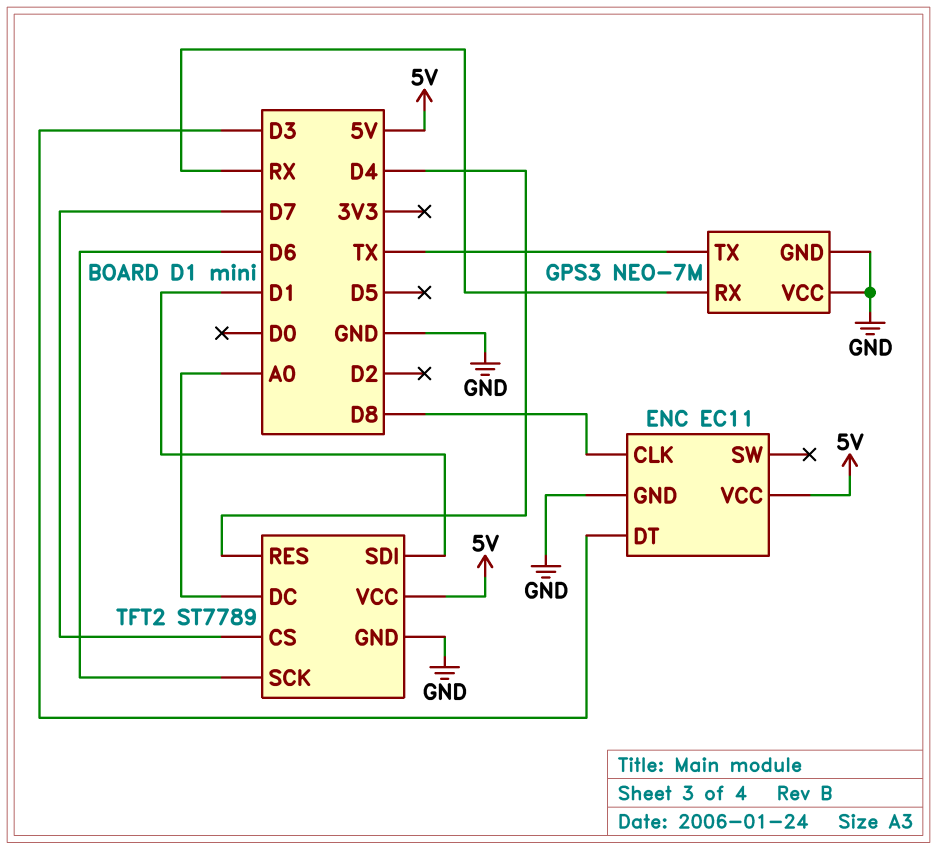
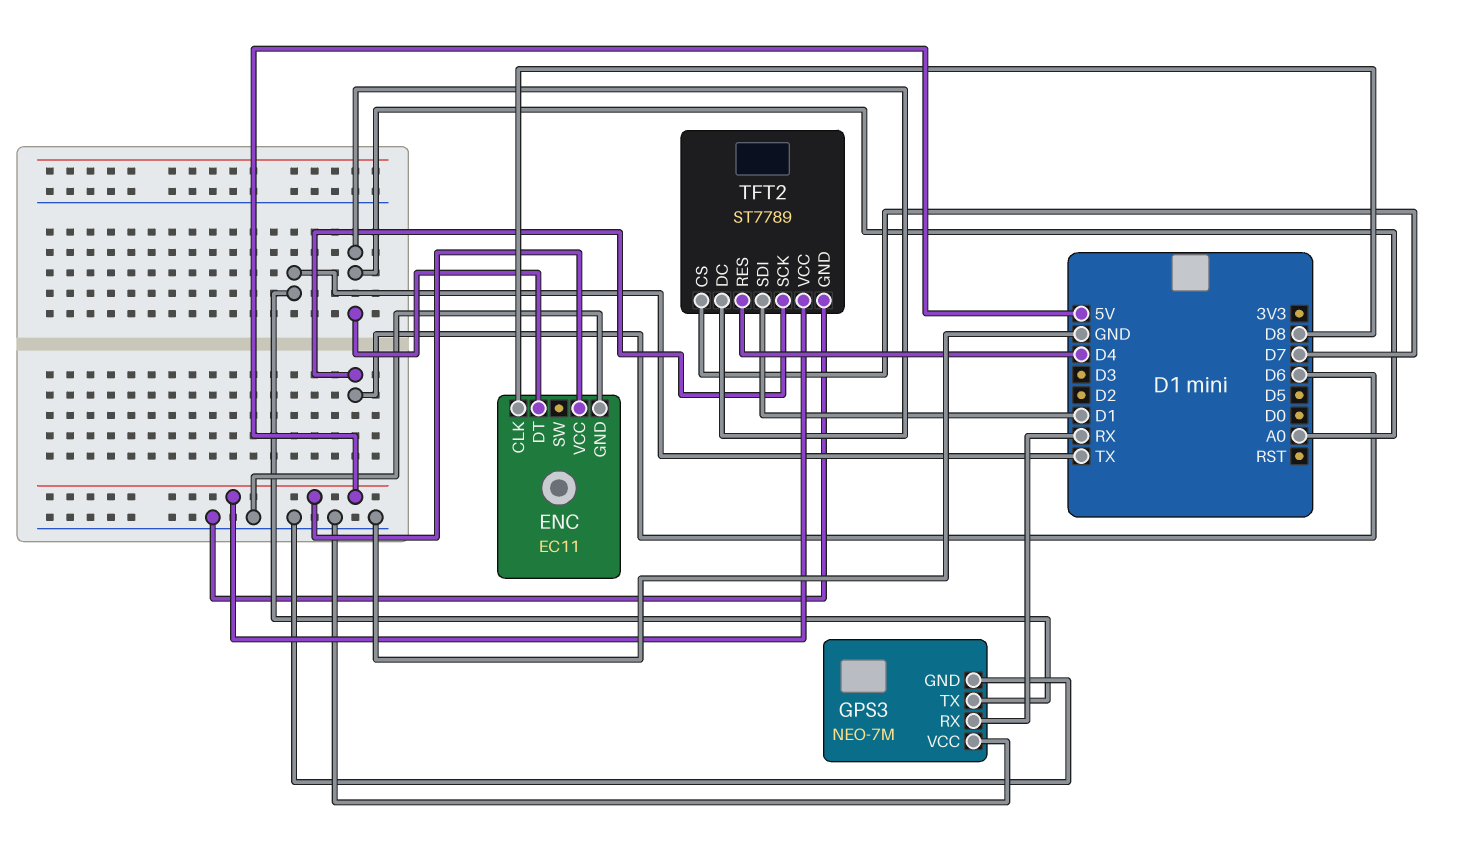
ENC pin DT: D3 -> A0

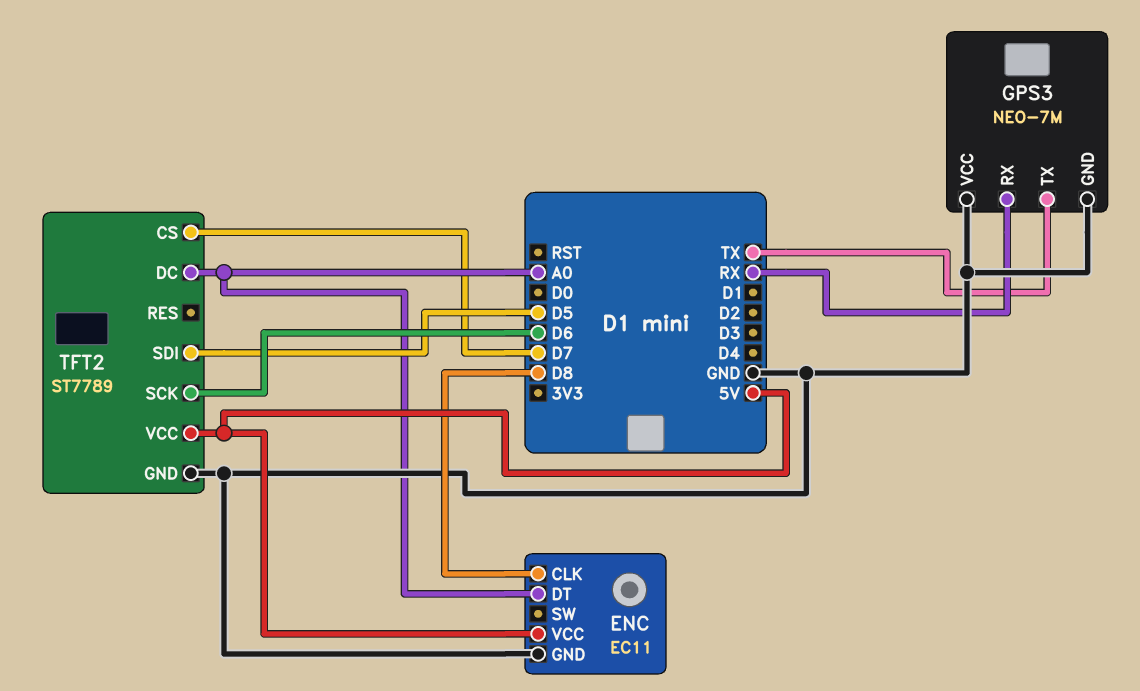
TFT2 pin RES: D4 -> none
TFT2 pin SDI: D1 -> D5

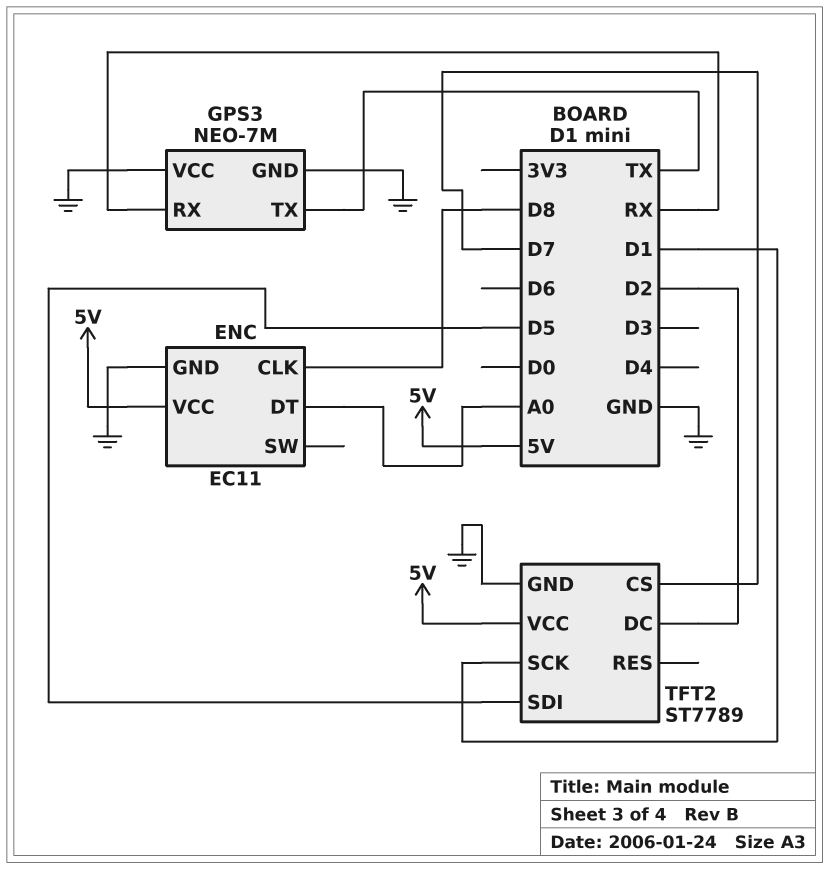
TFT2 pin DC: A0 -> D2
TFT2 pin SCK: D6 -> D1

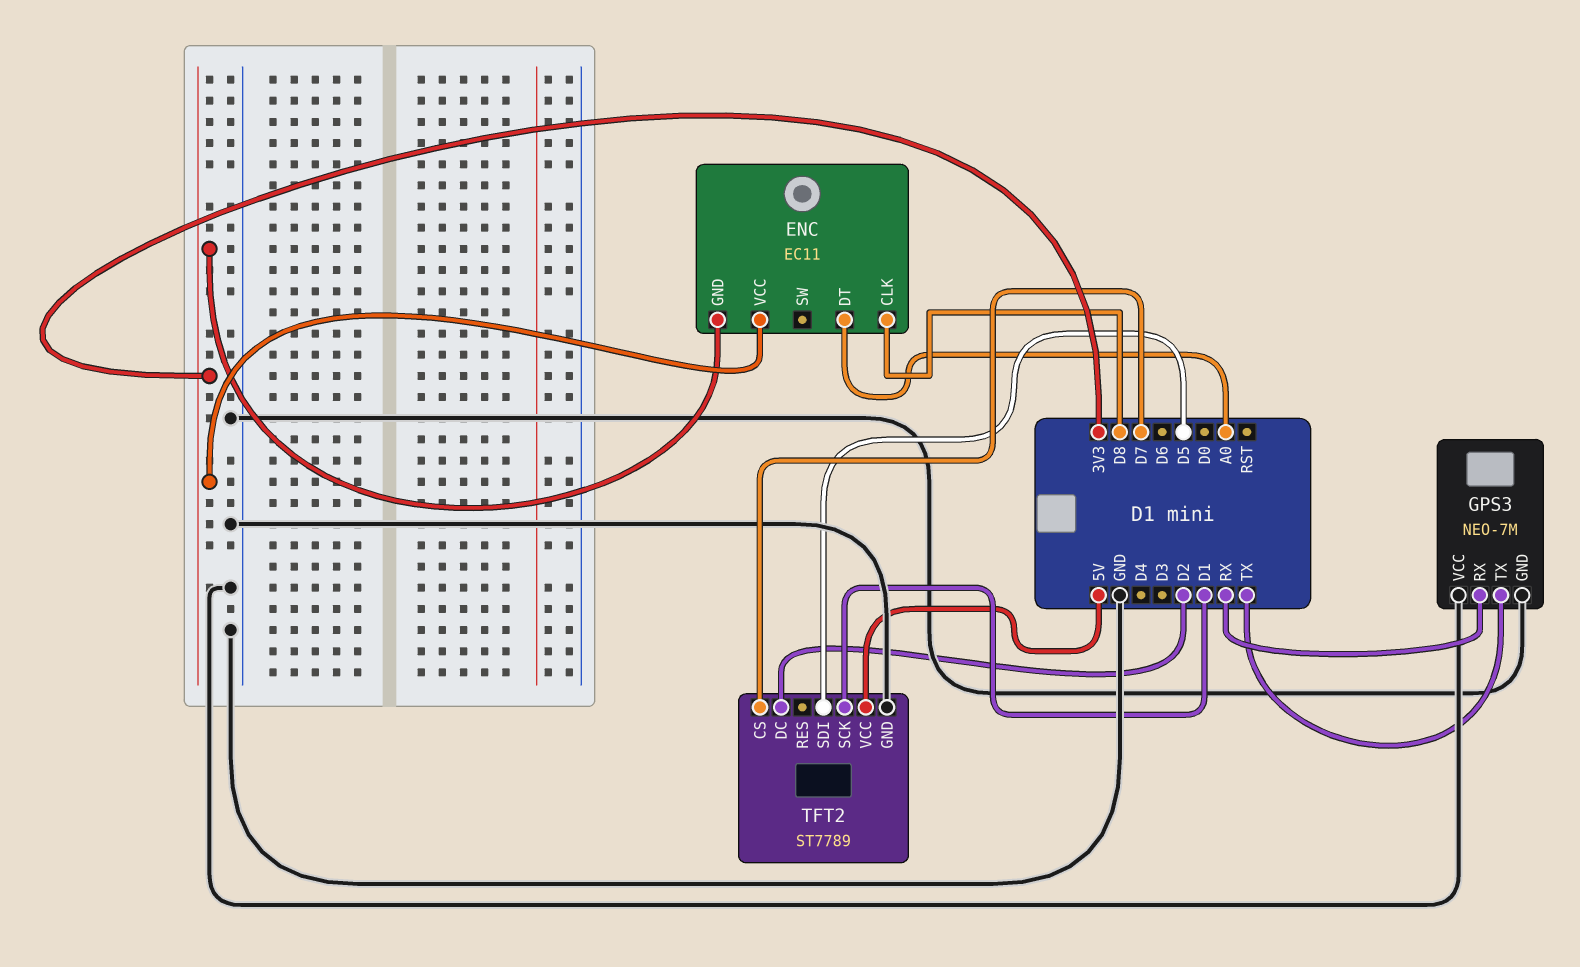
ENC pin GND: GND -> 3V3
ENC pin VCC: 5V -> 3V3

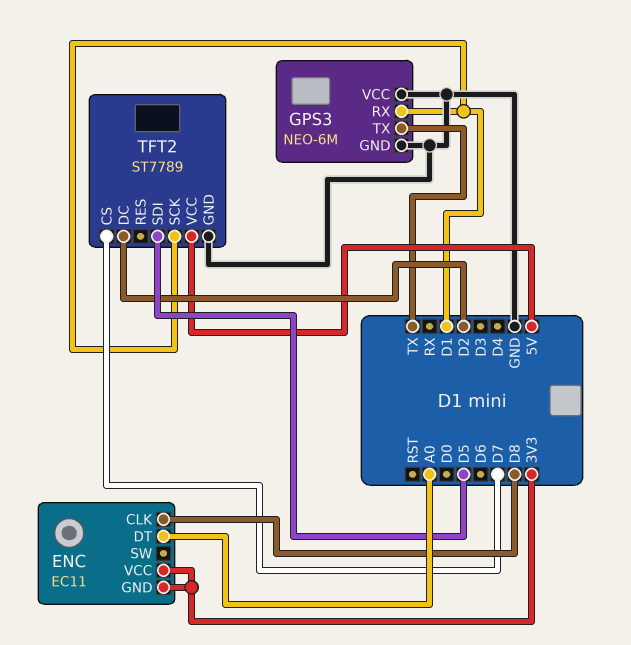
GPS3: NEO-7M -> NEO-6M
GPS3 pin RX: RX -> D1

